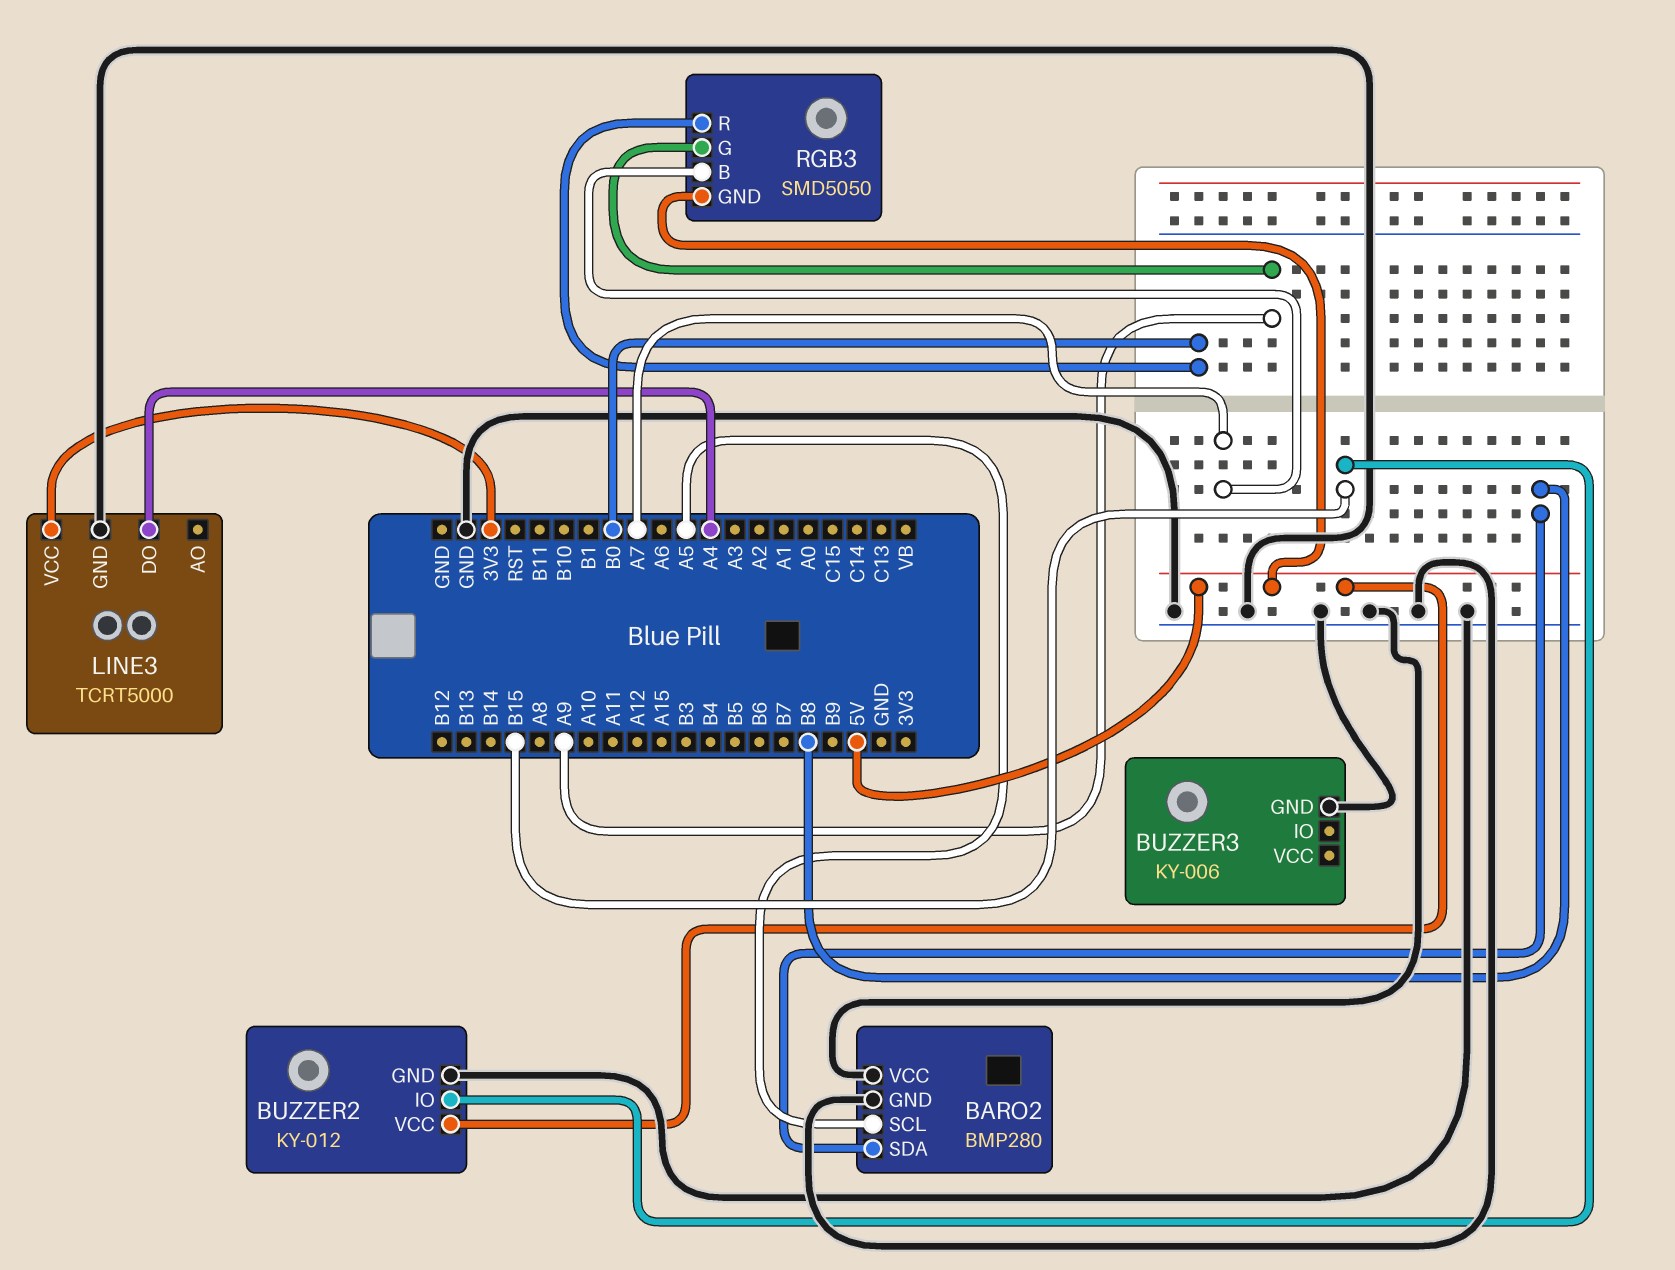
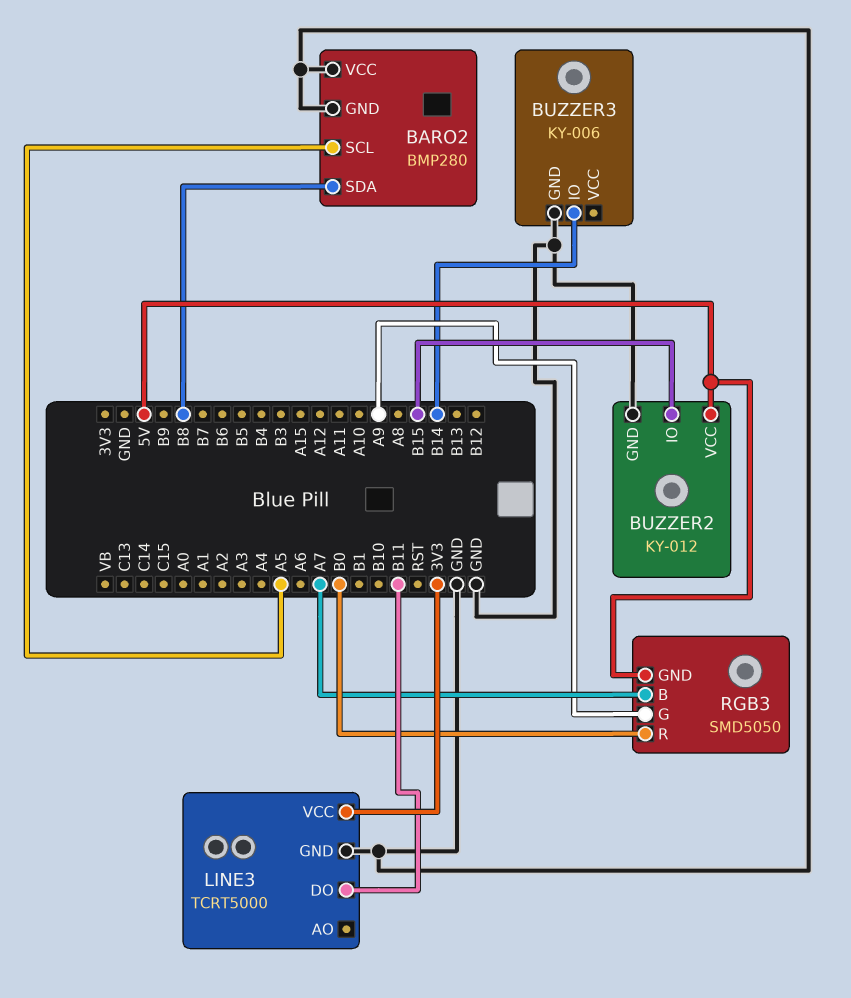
BUZZER3 pin IO: none -> B14
LINE3 pin DO: A4 -> B11

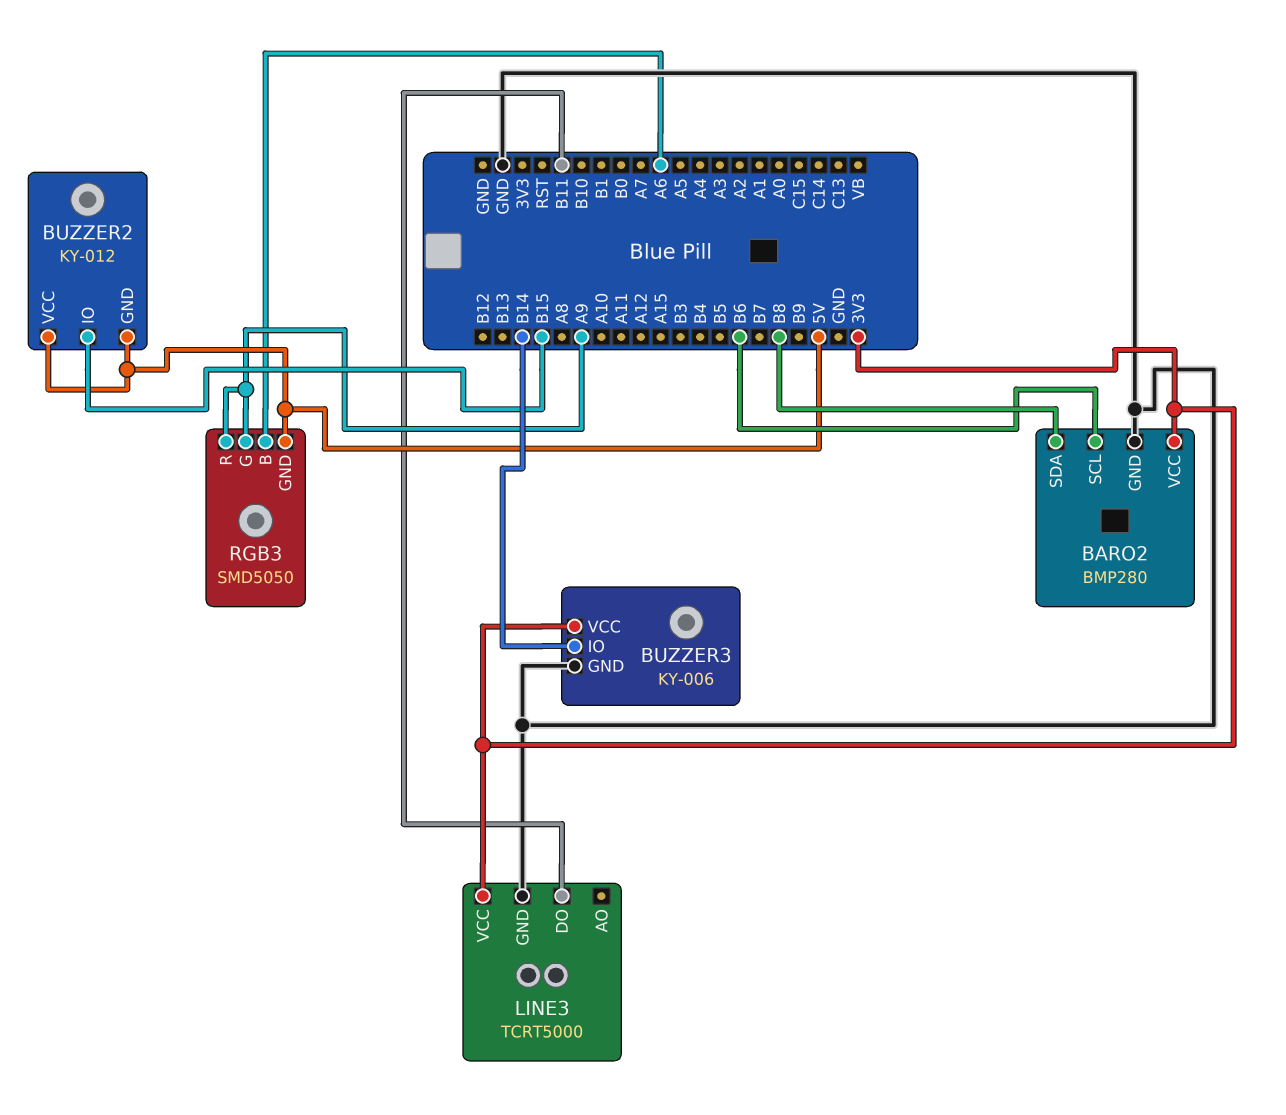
BARO2 pin SCL: A5 -> B6
BARO2 pin VCC: GND -> 3V3
BUZZER2 pin GND: GND -> 5V
BUZZER3 pin VCC: none -> 3V3
RGB3 pin B: A7 -> A6
RGB3 pin R: B0 -> A9

